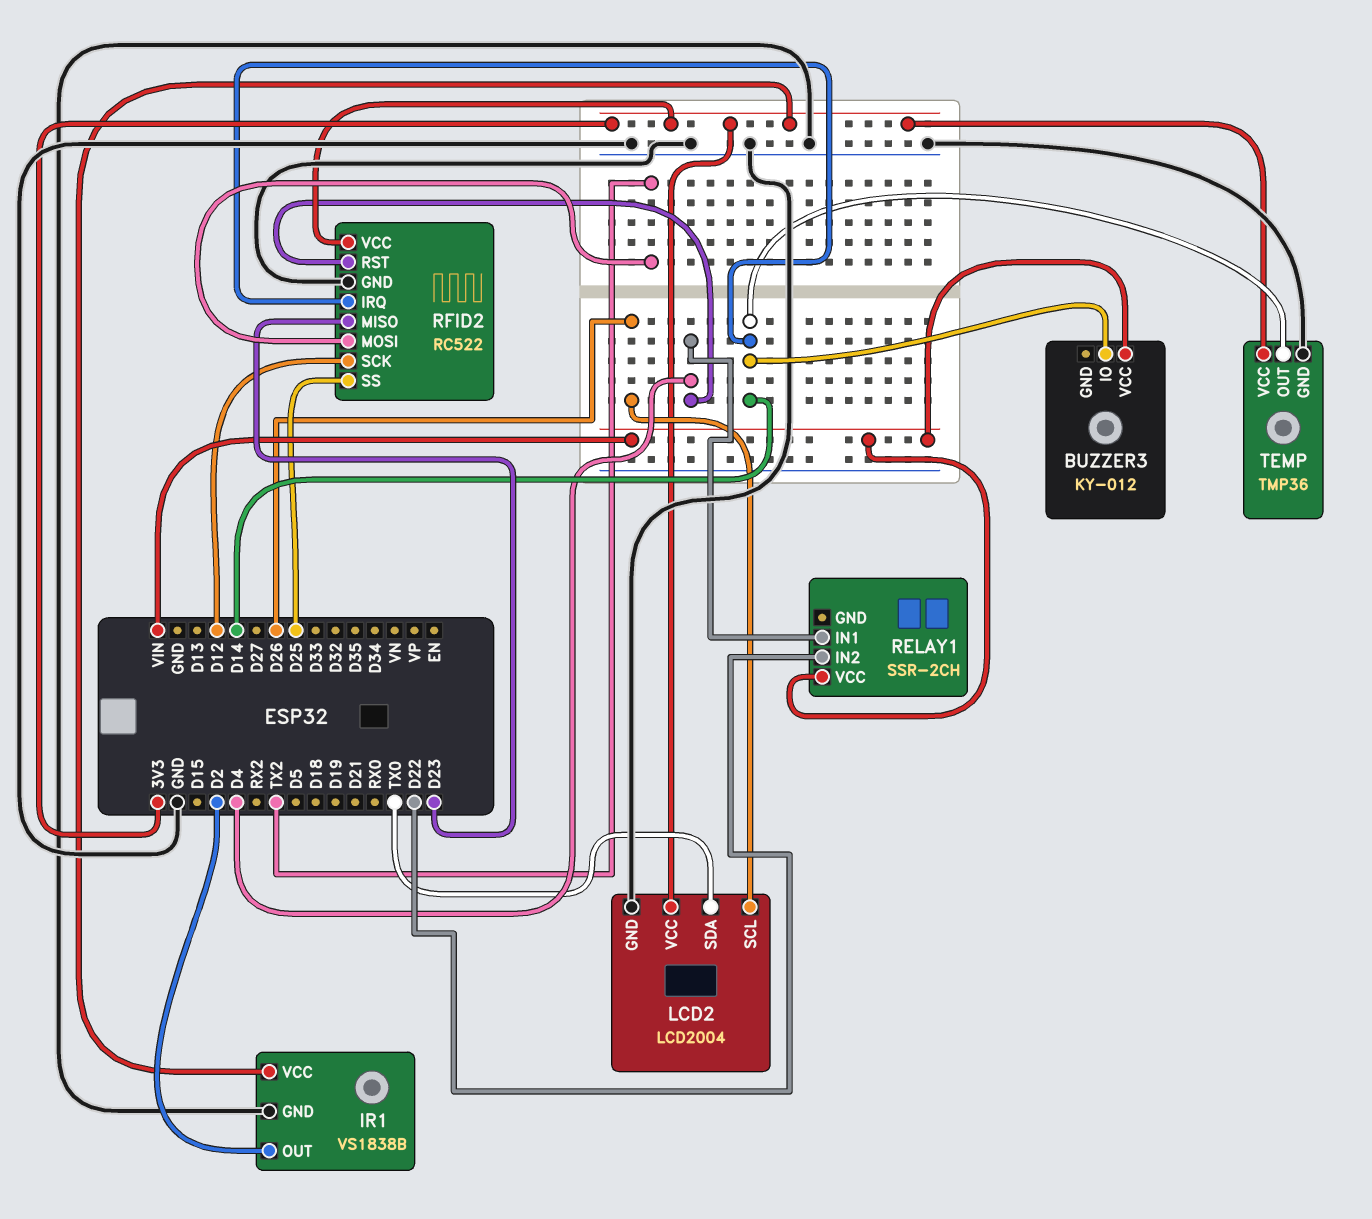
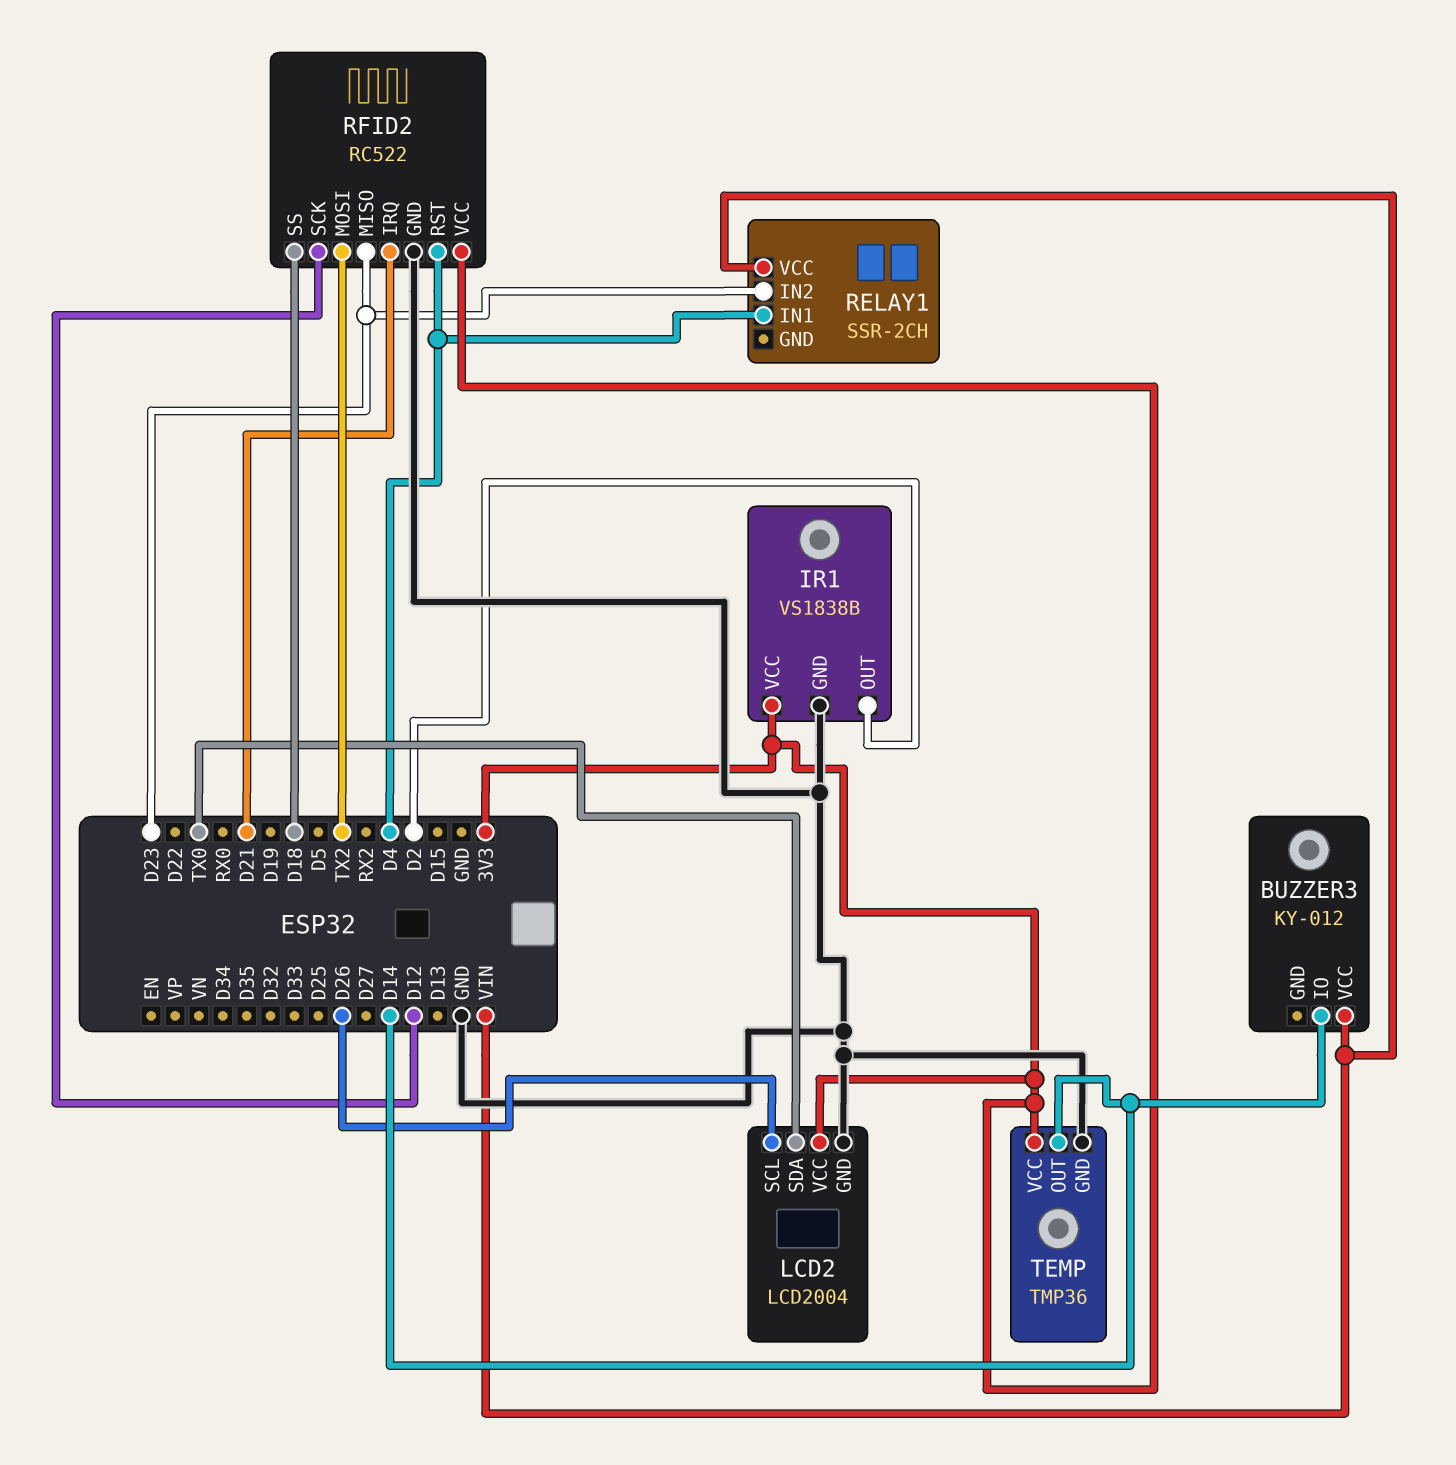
RELAY1 pin IN2: D22 -> D23
RFID2 pin IRQ: D14 -> D21
RFID2 pin SS: D25 -> D18

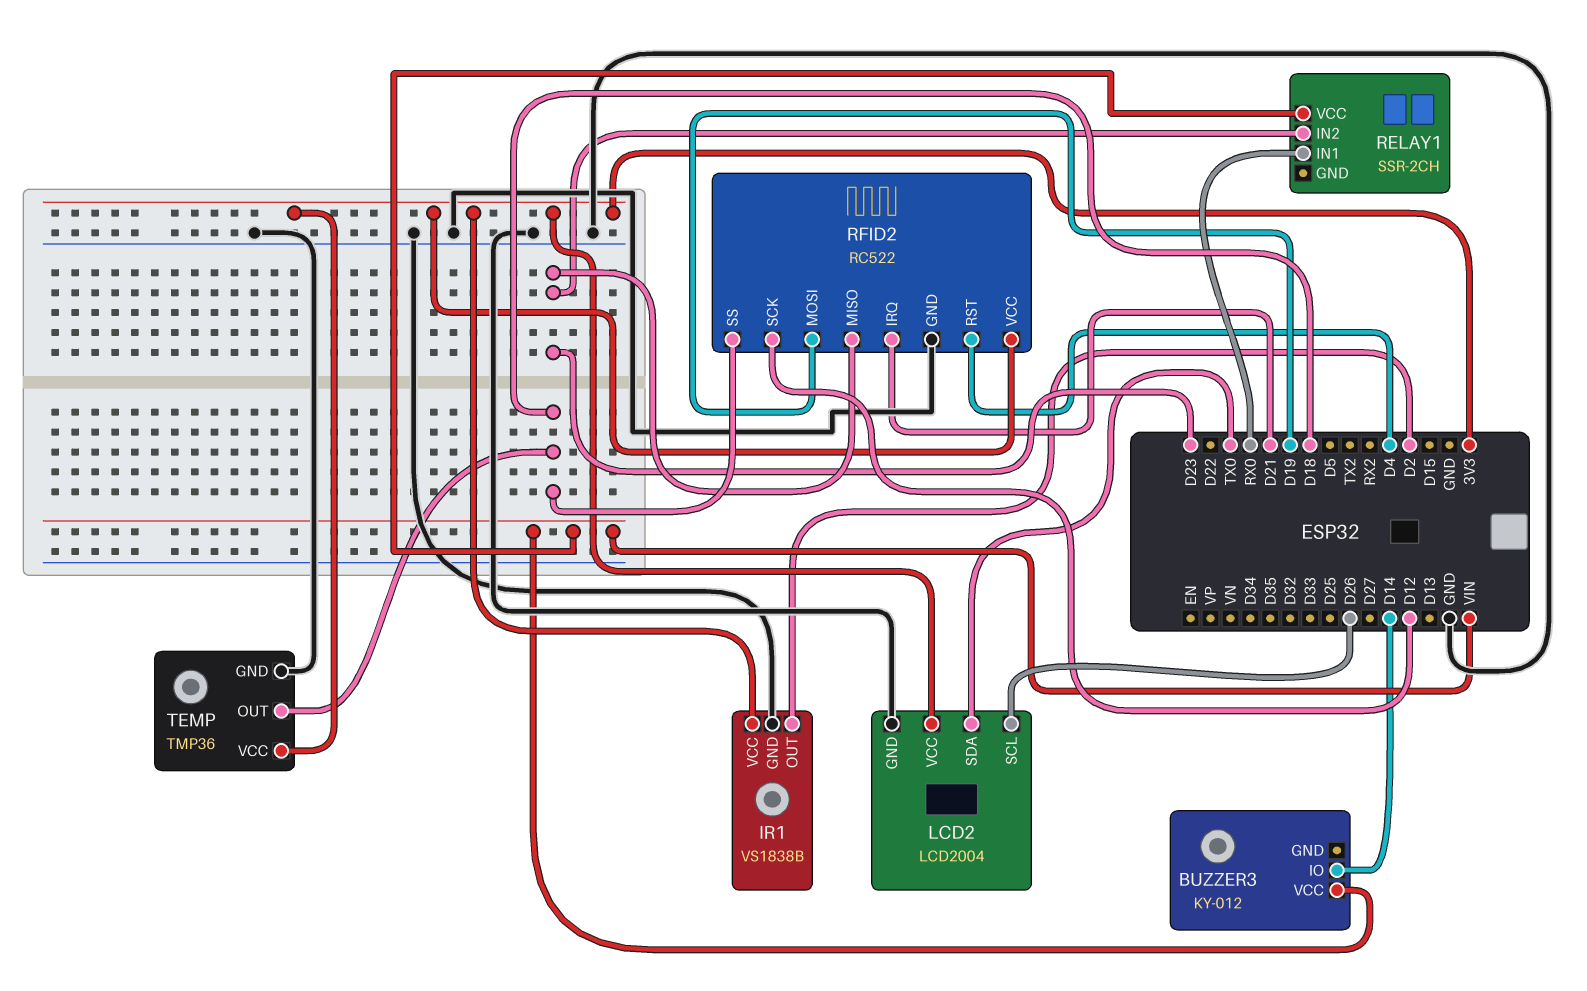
RELAY1 pin IN1: D4 -> RX0
RFID2 pin MOSI: TX2 -> D19
TEMP pin OUT: D14 -> D18

